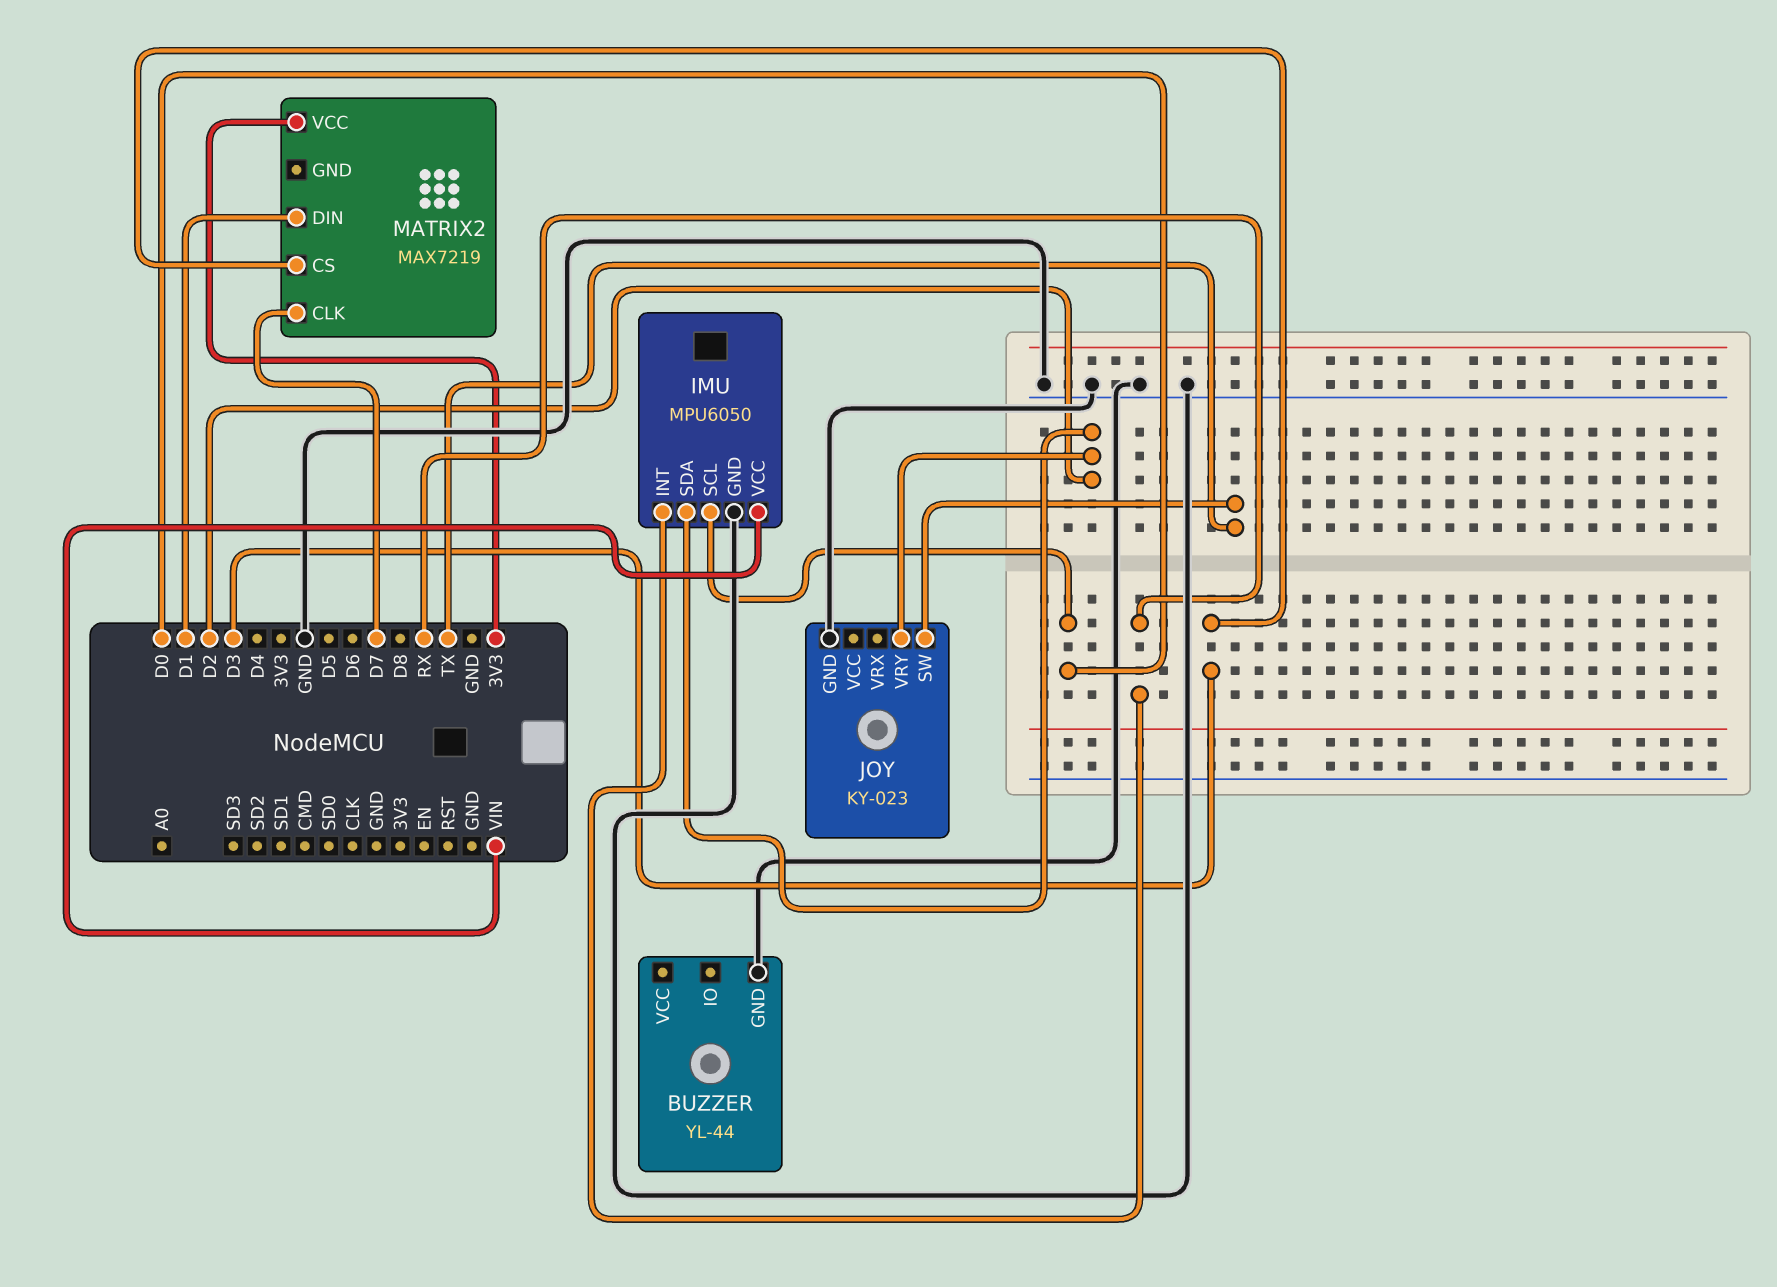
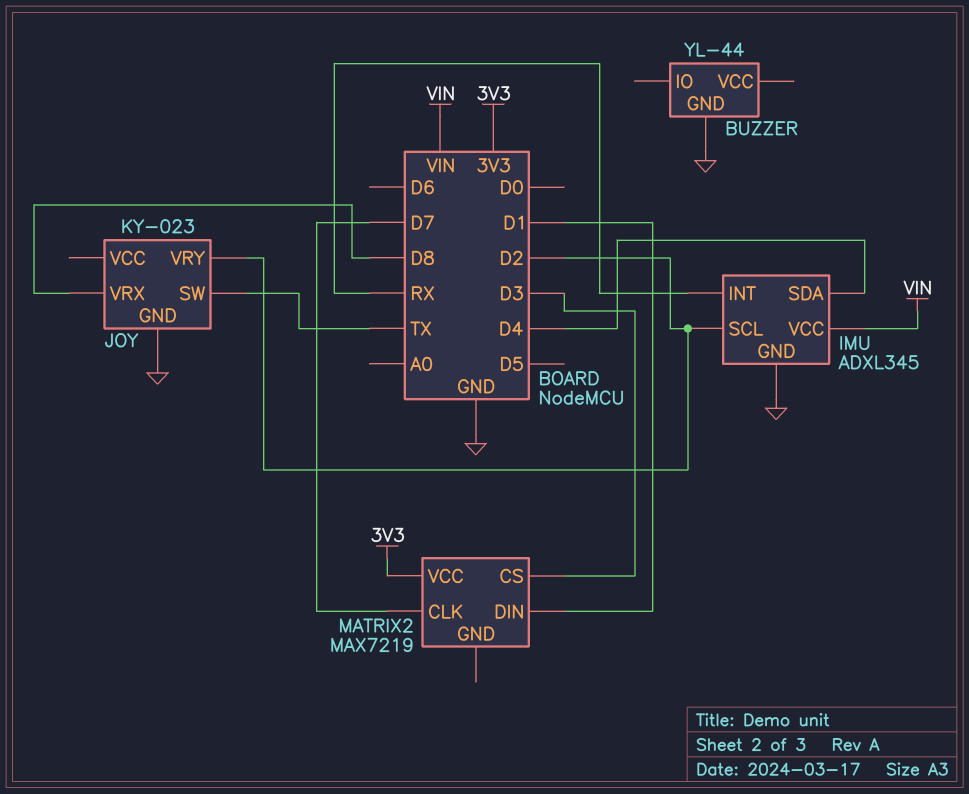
IMU: MPU6050 -> ADXL345
IMU pin SCL: D0 -> D2
IMU pin SDA: D2 -> D4
JOY pin VRX: none -> D8

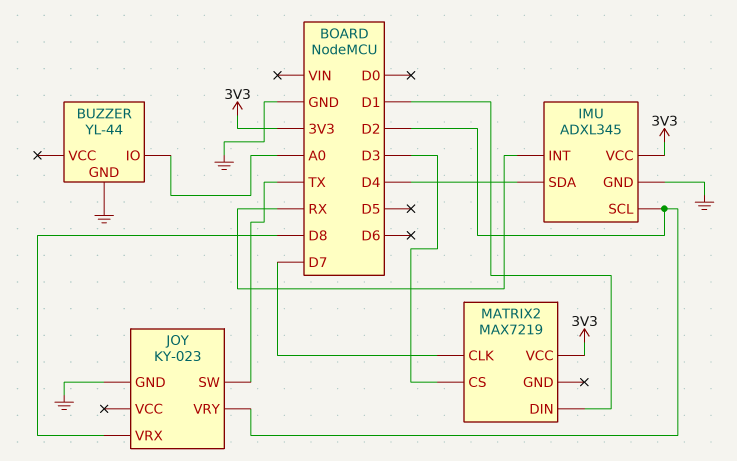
BUZZER pin IO: none -> A0
IMU pin VCC: VIN -> 3V3

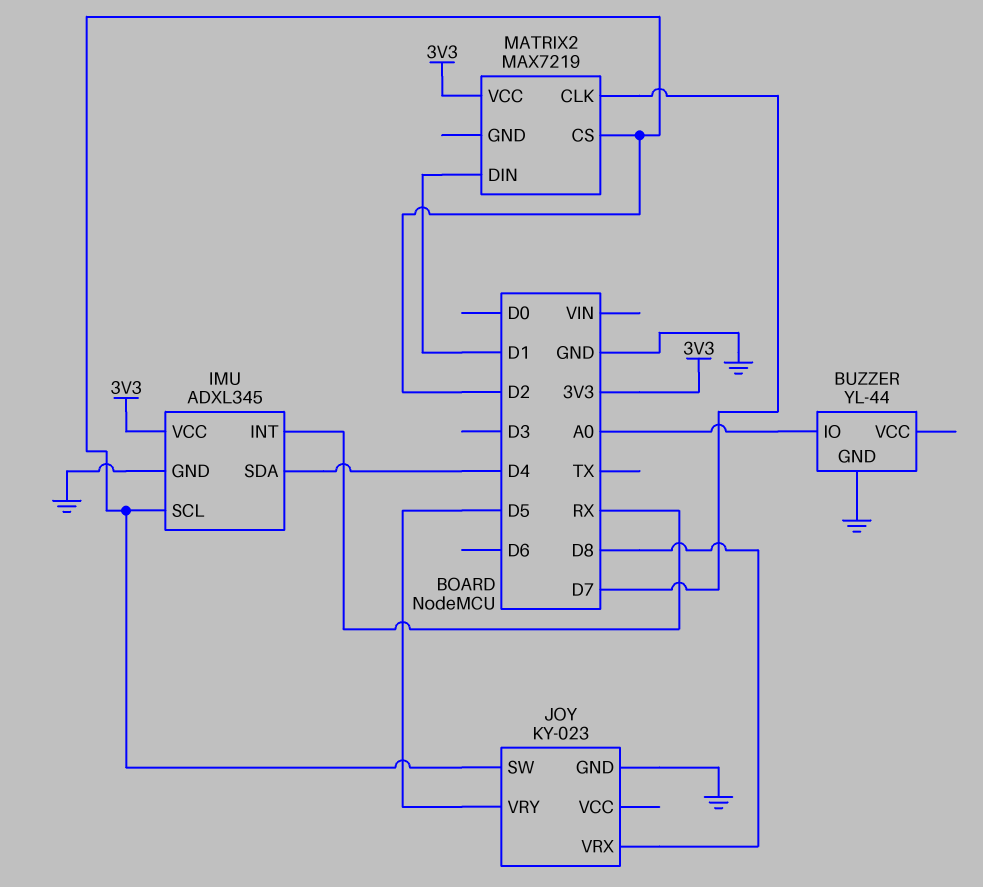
JOY pin SW: TX -> D2
JOY pin VRY: D2 -> D5
MATRIX2 pin CS: D3 -> D2

